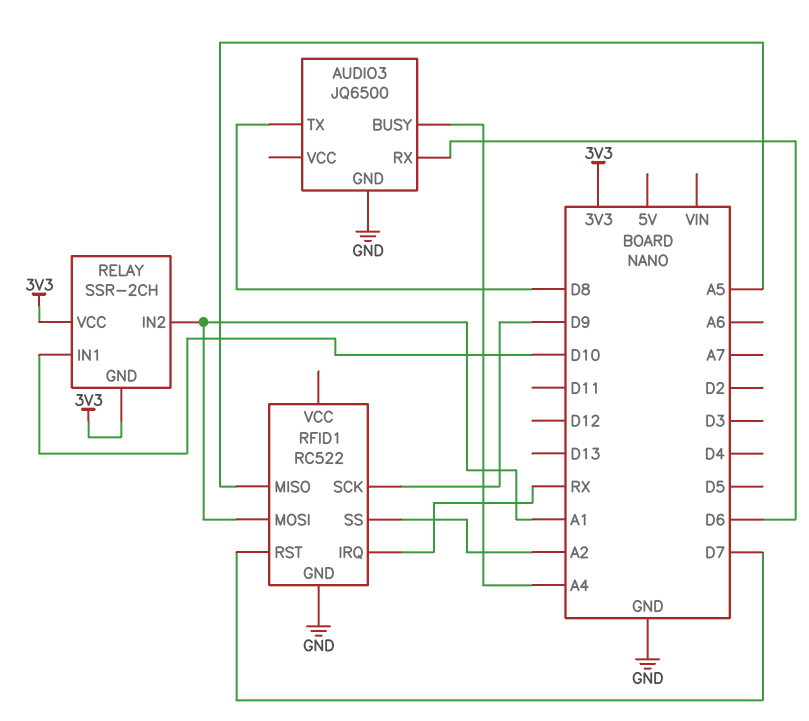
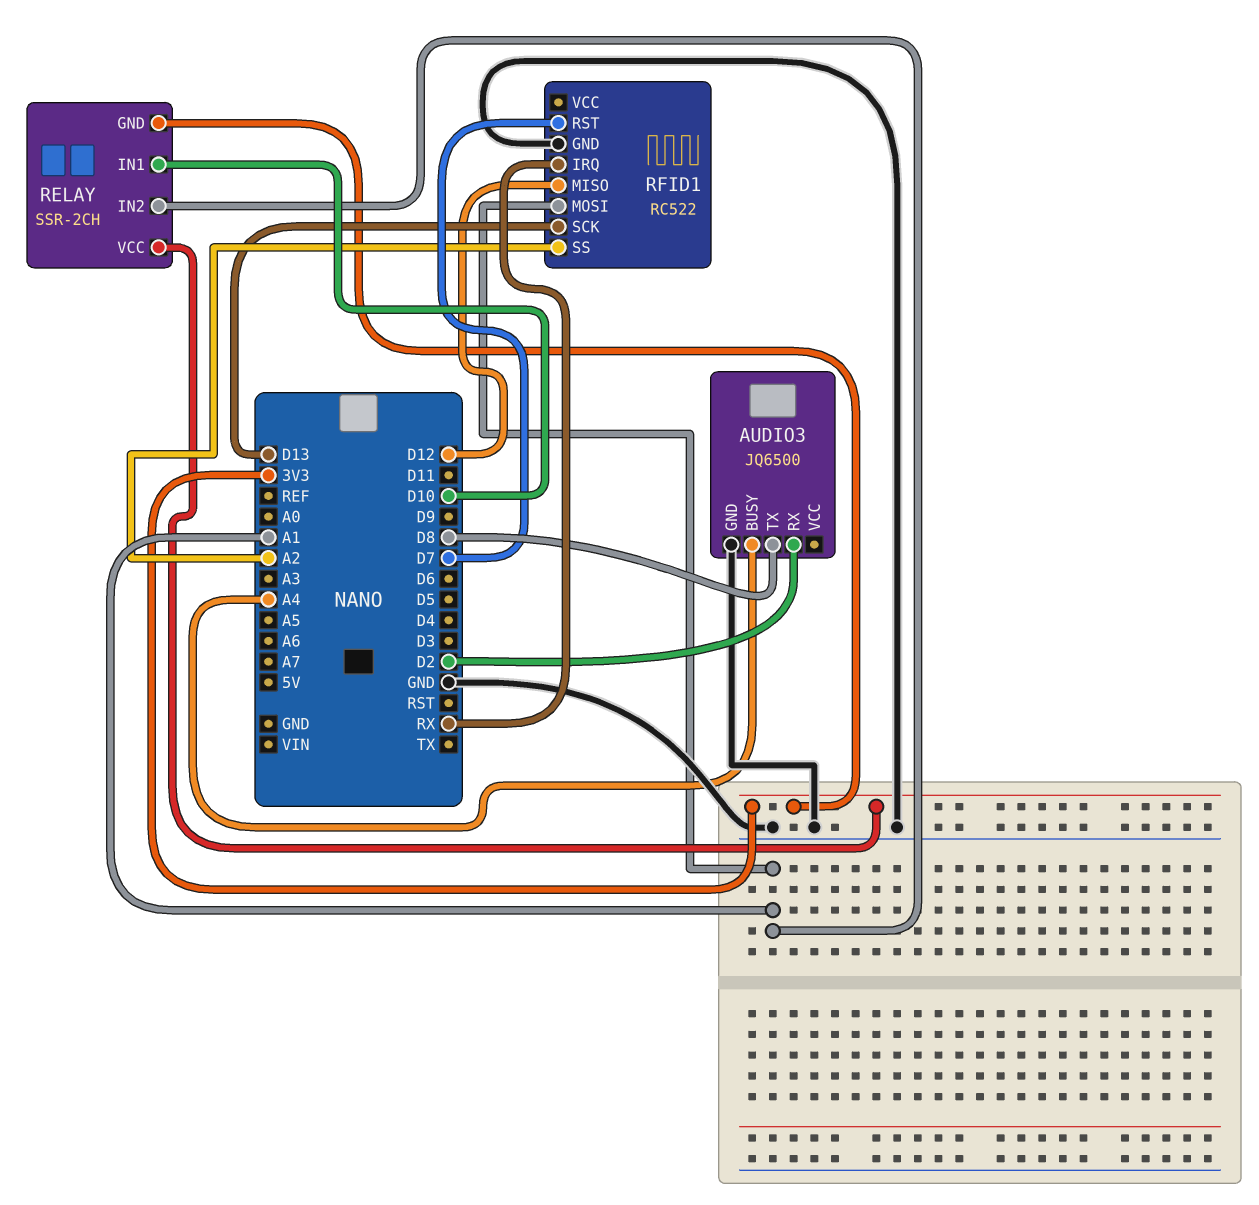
AUDIO3 pin RX: D6 -> D2
RFID1 pin MISO: A5 -> D12
RFID1 pin SCK: D9 -> D13

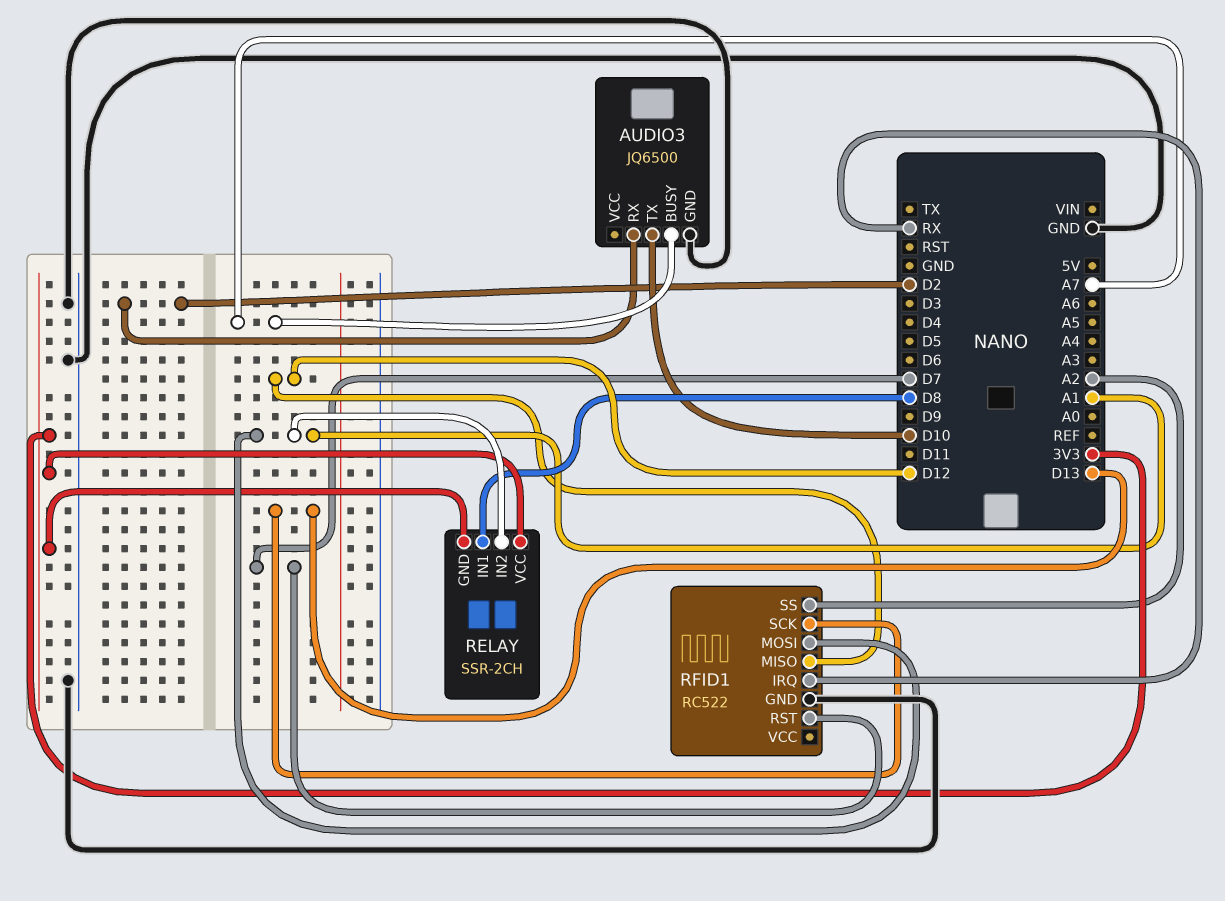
AUDIO3 pin BUSY: A4 -> A7
AUDIO3 pin TX: D8 -> D10
RELAY pin IN1: D10 -> D8

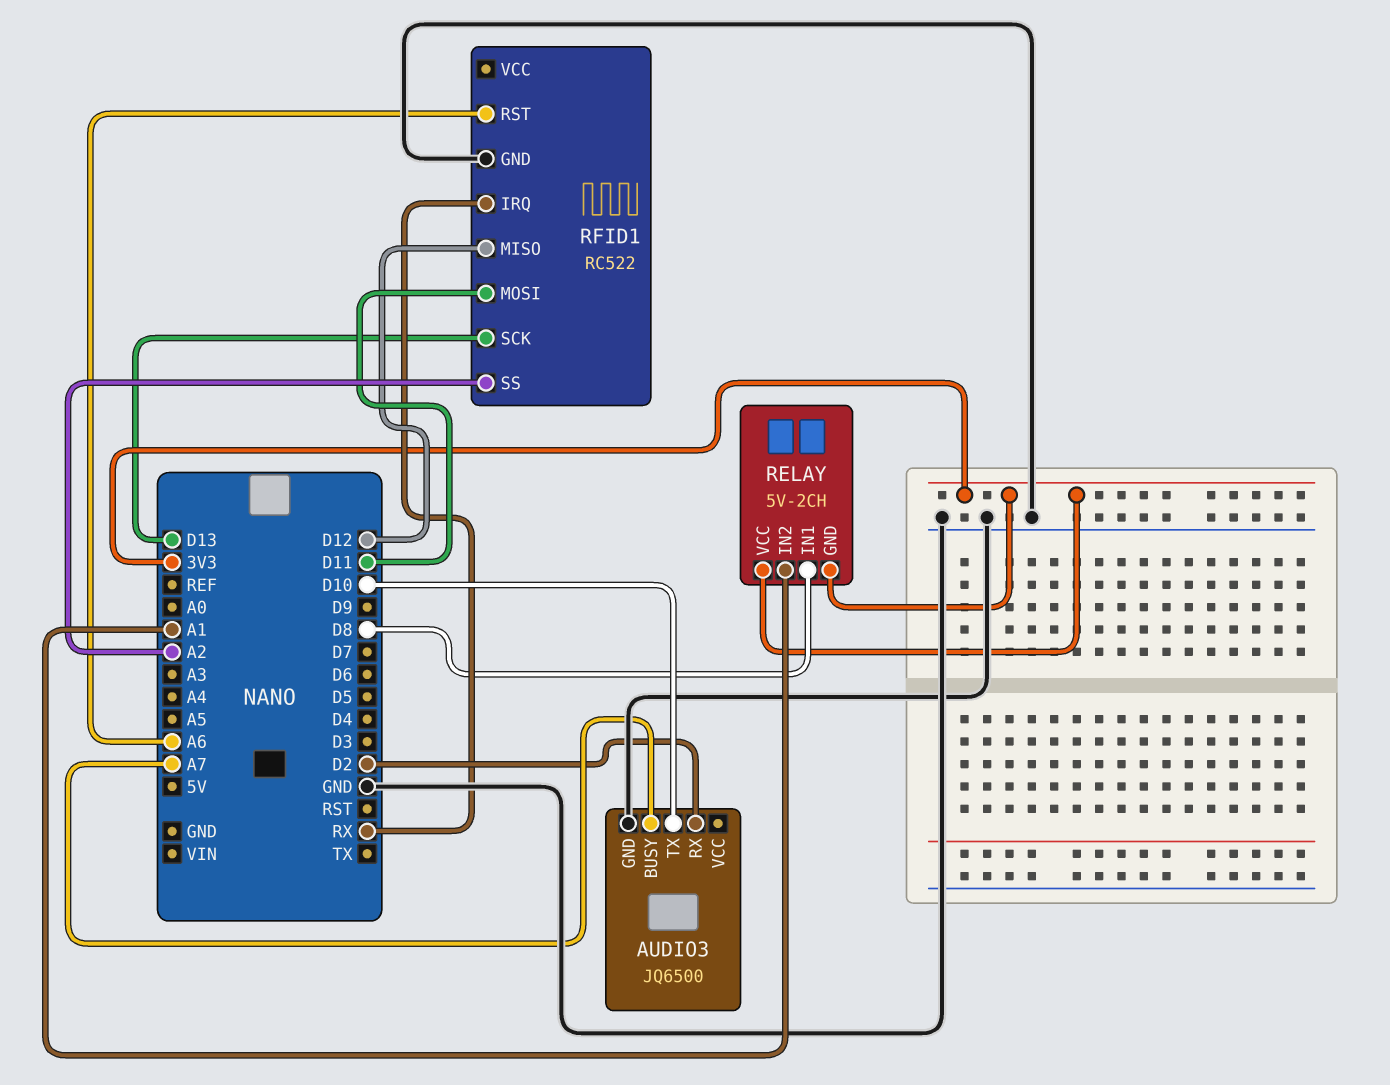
RELAY: SSR-2CH -> 5V-2CH
RFID1 pin MOSI: A1 -> D11
RFID1 pin RST: D7 -> A6

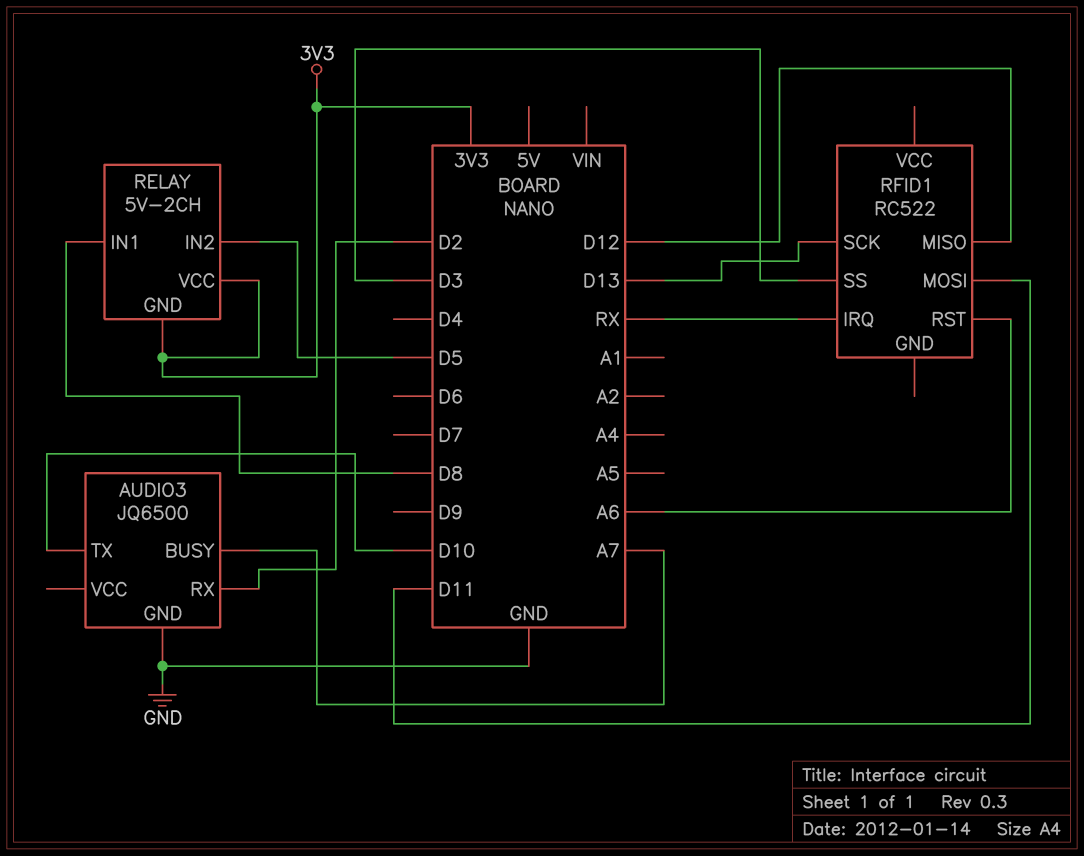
RELAY pin IN2: A1 -> D5
RFID1 pin GND: GND -> none
RFID1 pin SS: A2 -> D3

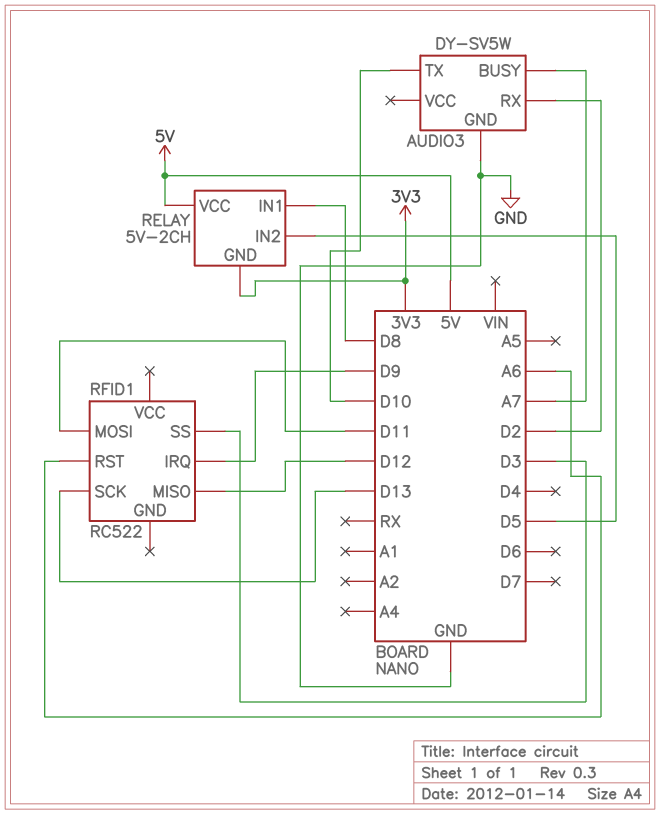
AUDIO3: JQ6500 -> DY-SV5W
RELAY pin VCC: 3V3 -> 5V
RFID1 pin IRQ: RX -> D9

